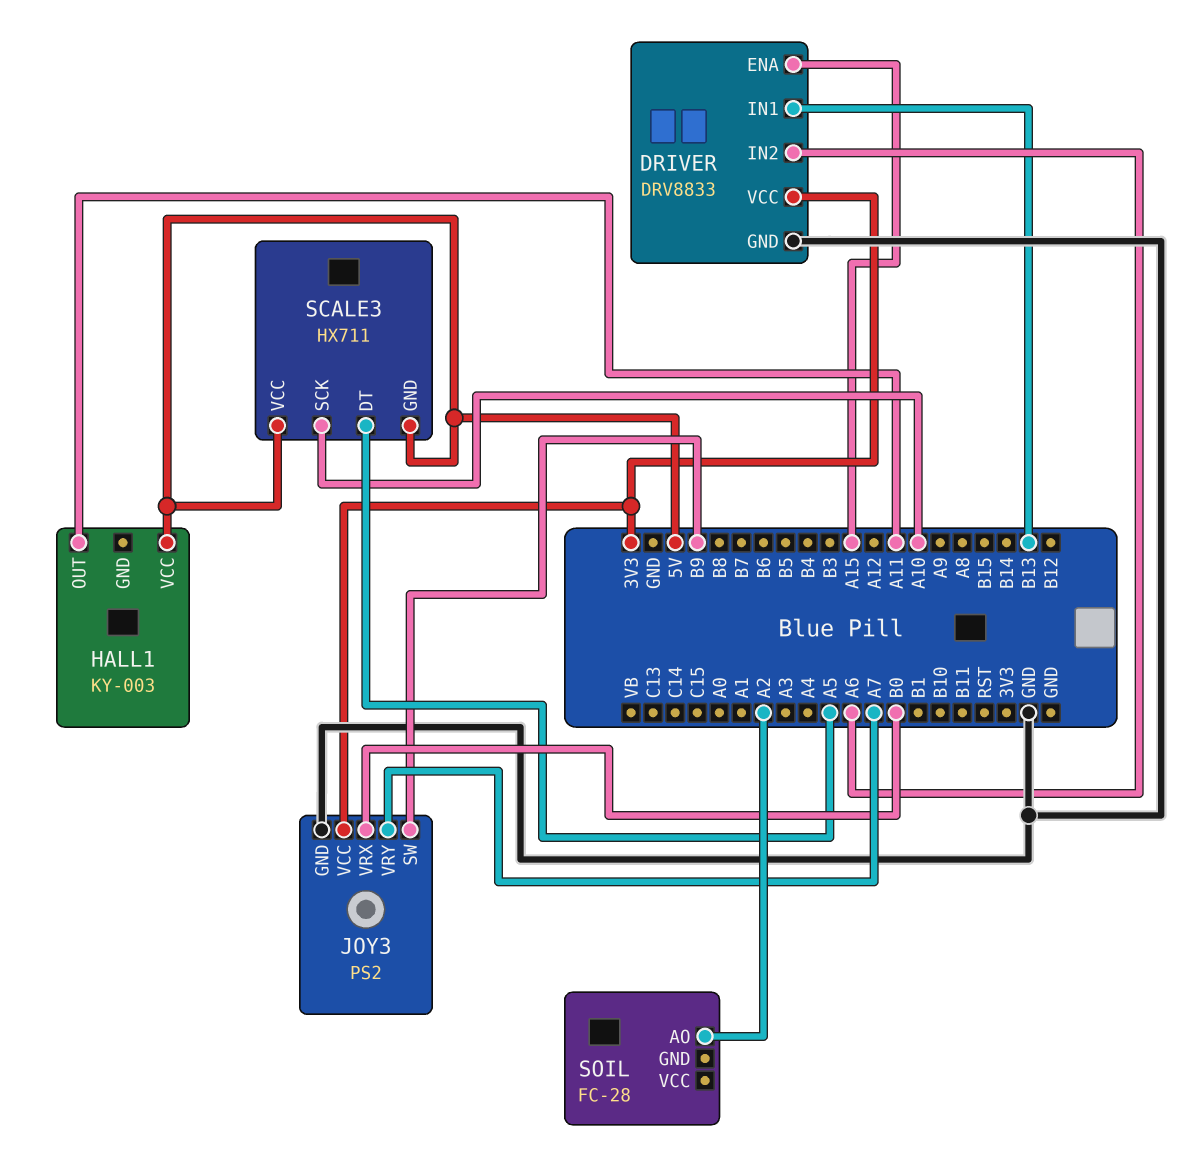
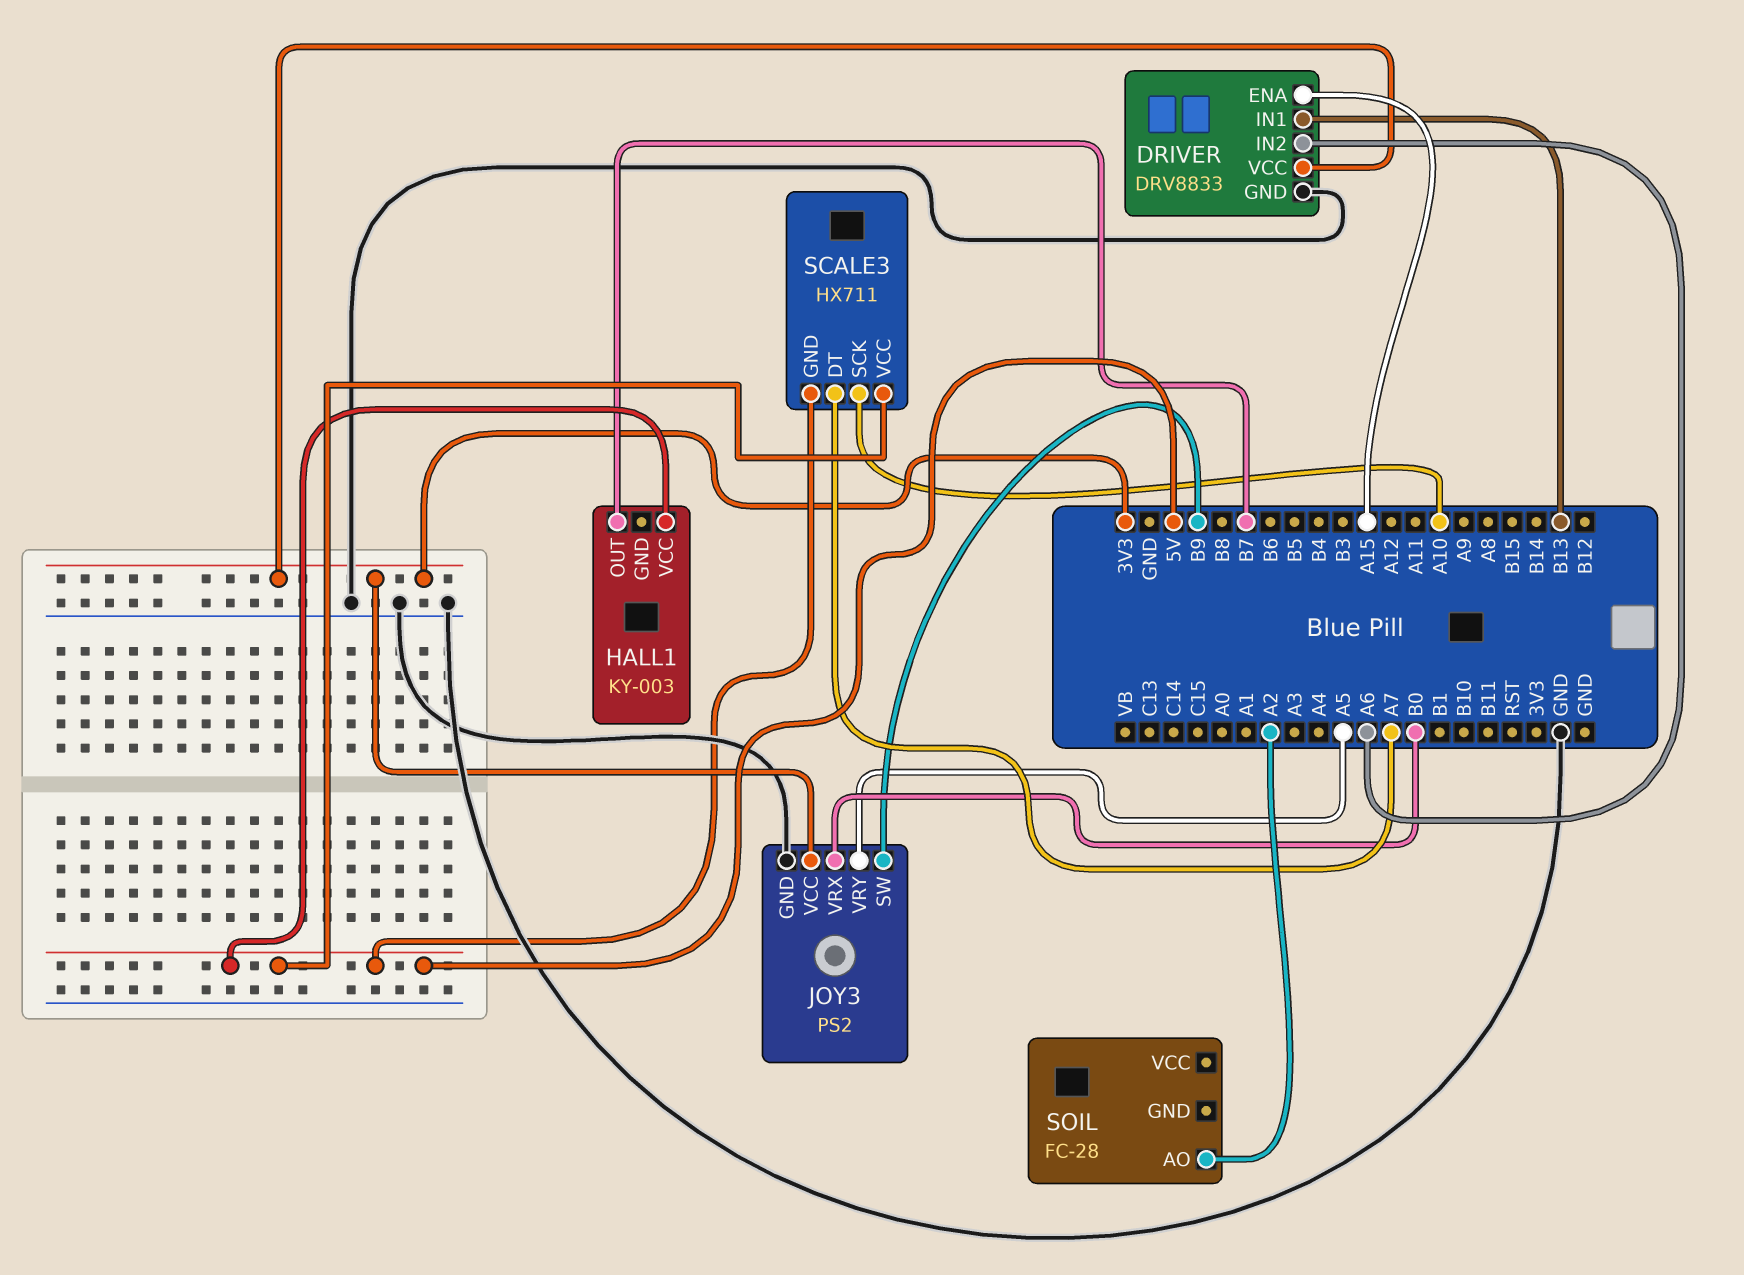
HALL1 pin OUT: A11 -> B7
JOY3 pin VRY: A7 -> A5
SCALE3 pin DT: A5 -> A7

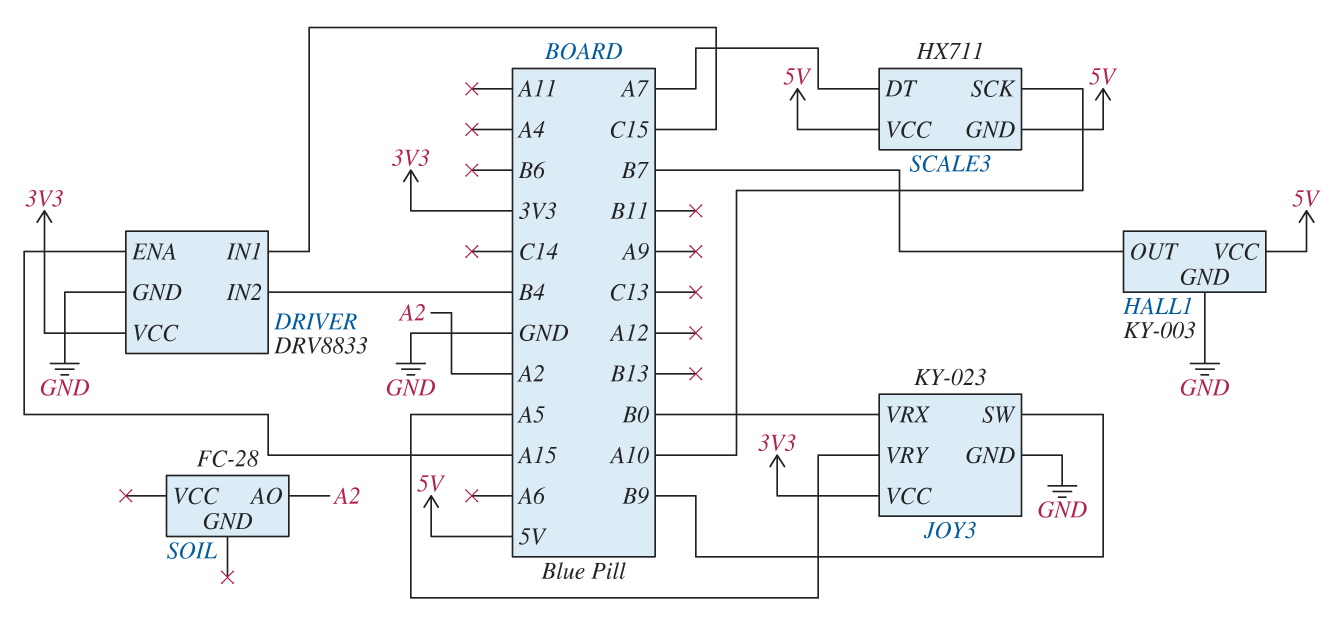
DRIVER pin IN1: B13 -> C15
DRIVER pin IN2: A6 -> B4
HALL1 pin GND: none -> GND
JOY3: PS2 -> KY-023

